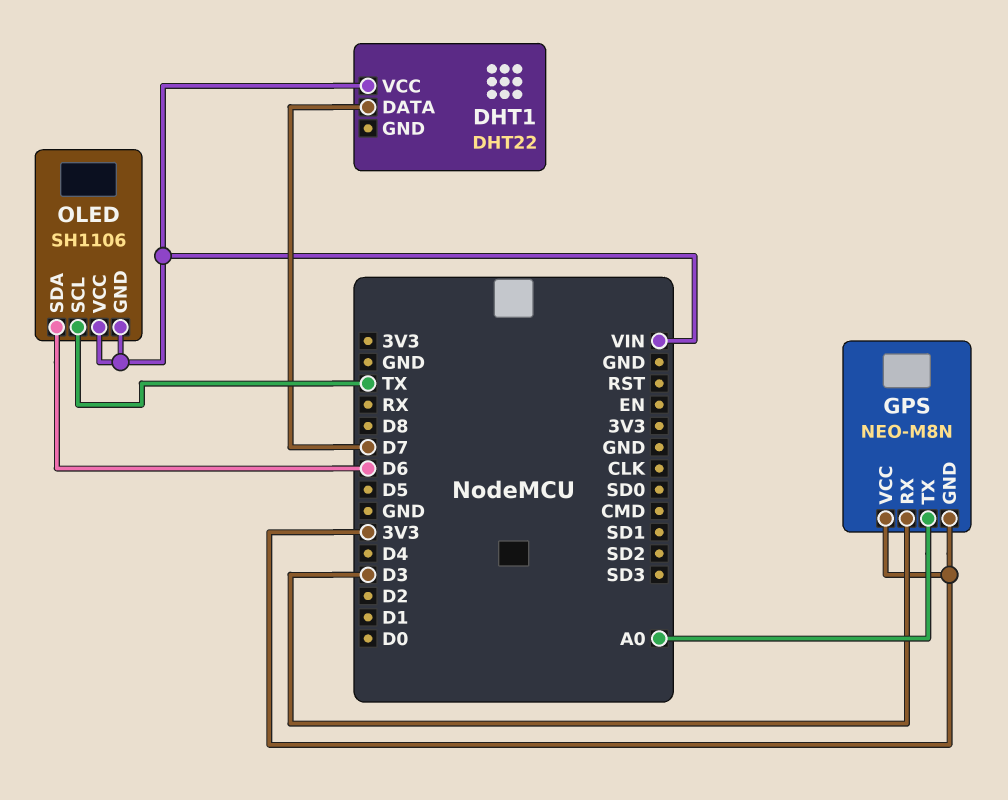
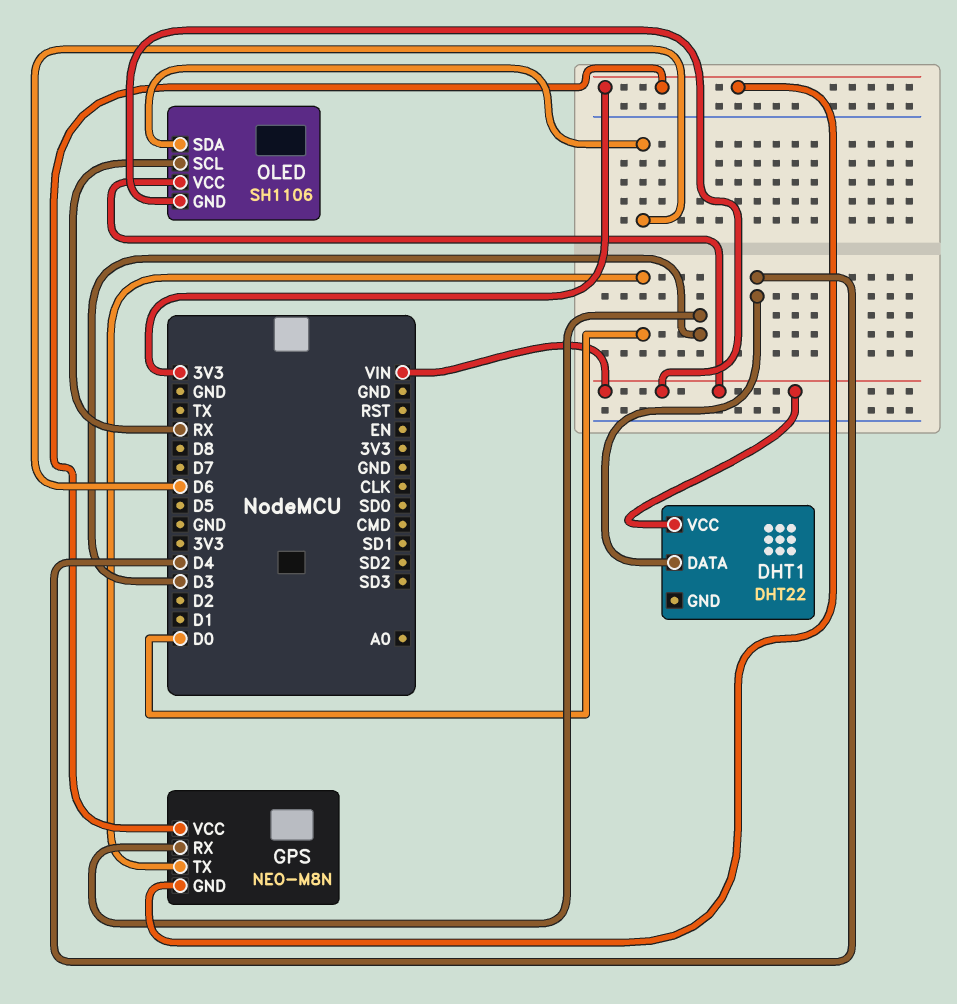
DHT1 pin DATA: D7 -> D4
GPS pin TX: A0 -> D0
OLED pin SCL: TX -> RX

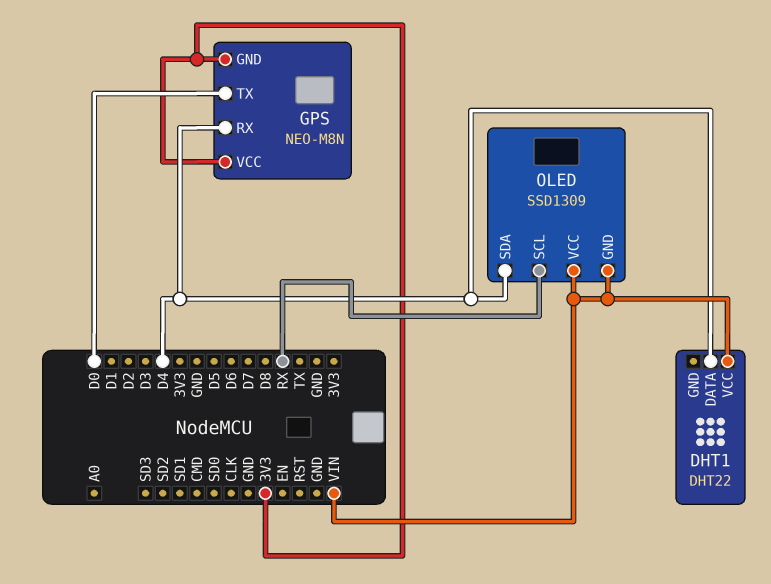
GPS pin RX: D3 -> D4
OLED: SH1106 -> SSD1309
OLED pin SDA: D6 -> D4

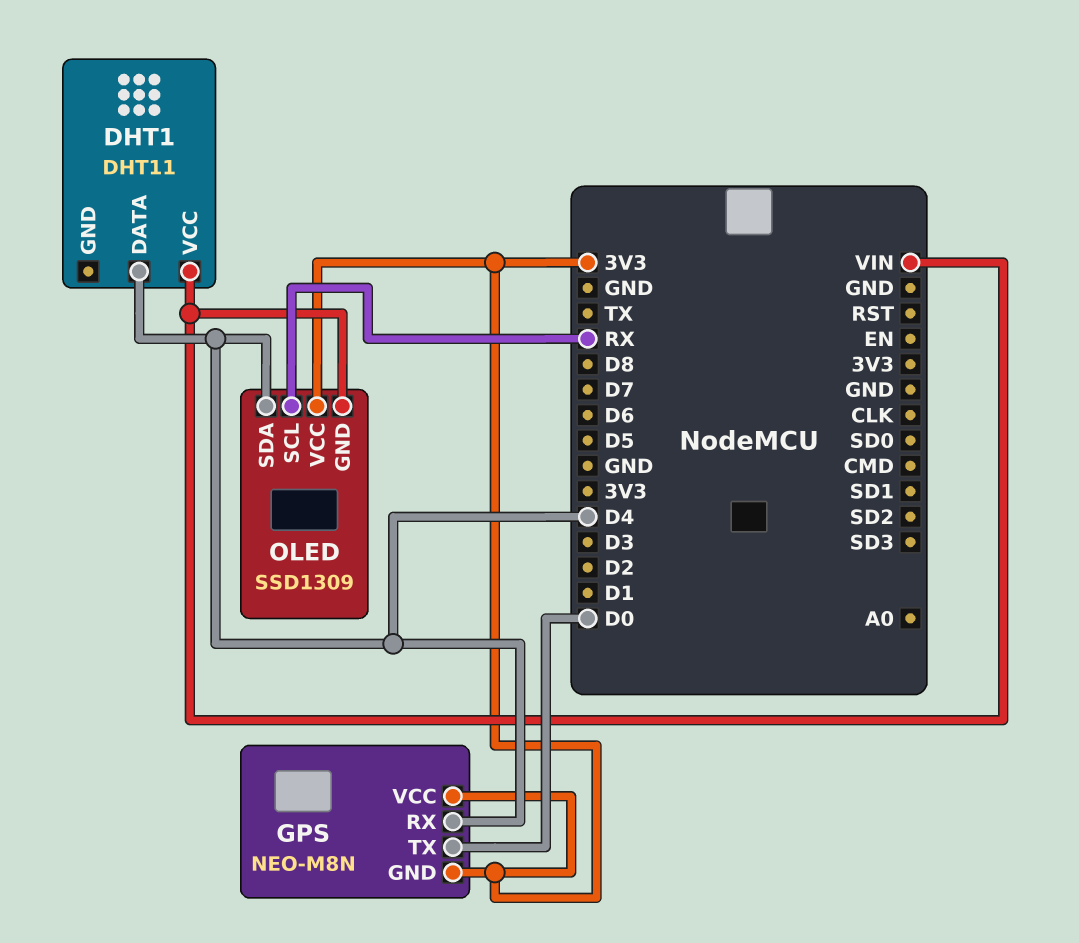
DHT1: DHT22 -> DHT11
OLED pin VCC: VIN -> 3V3

